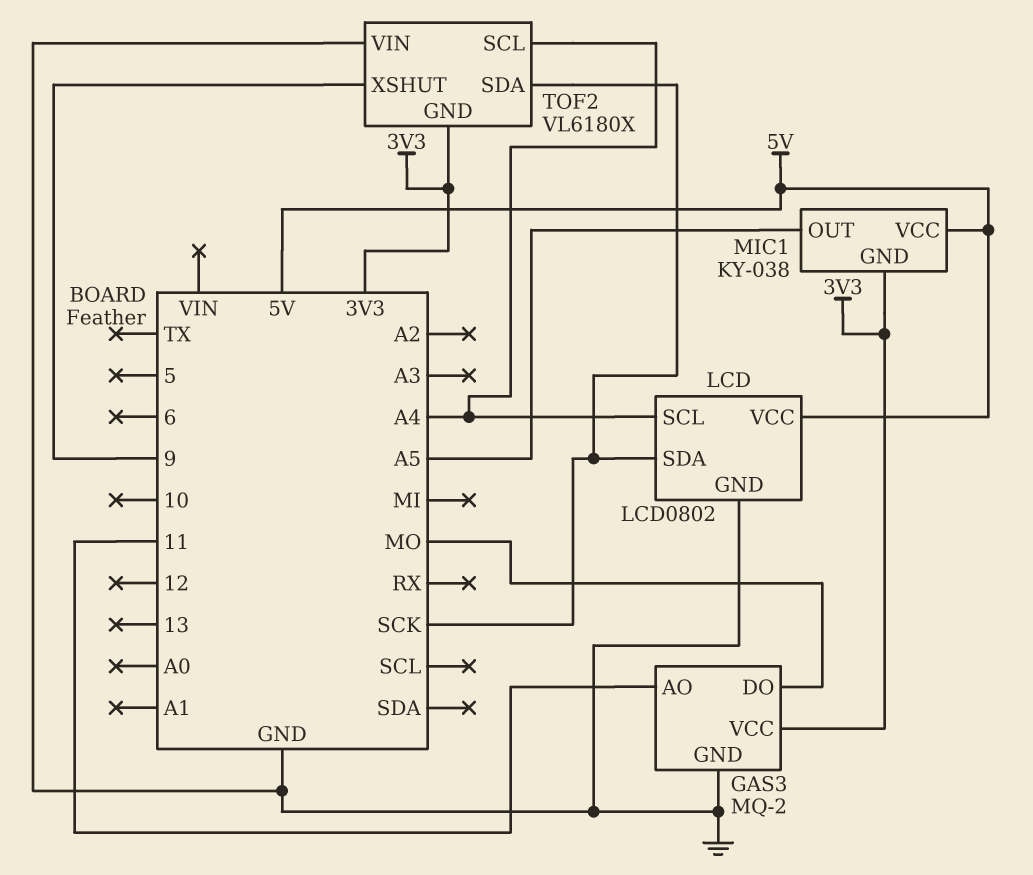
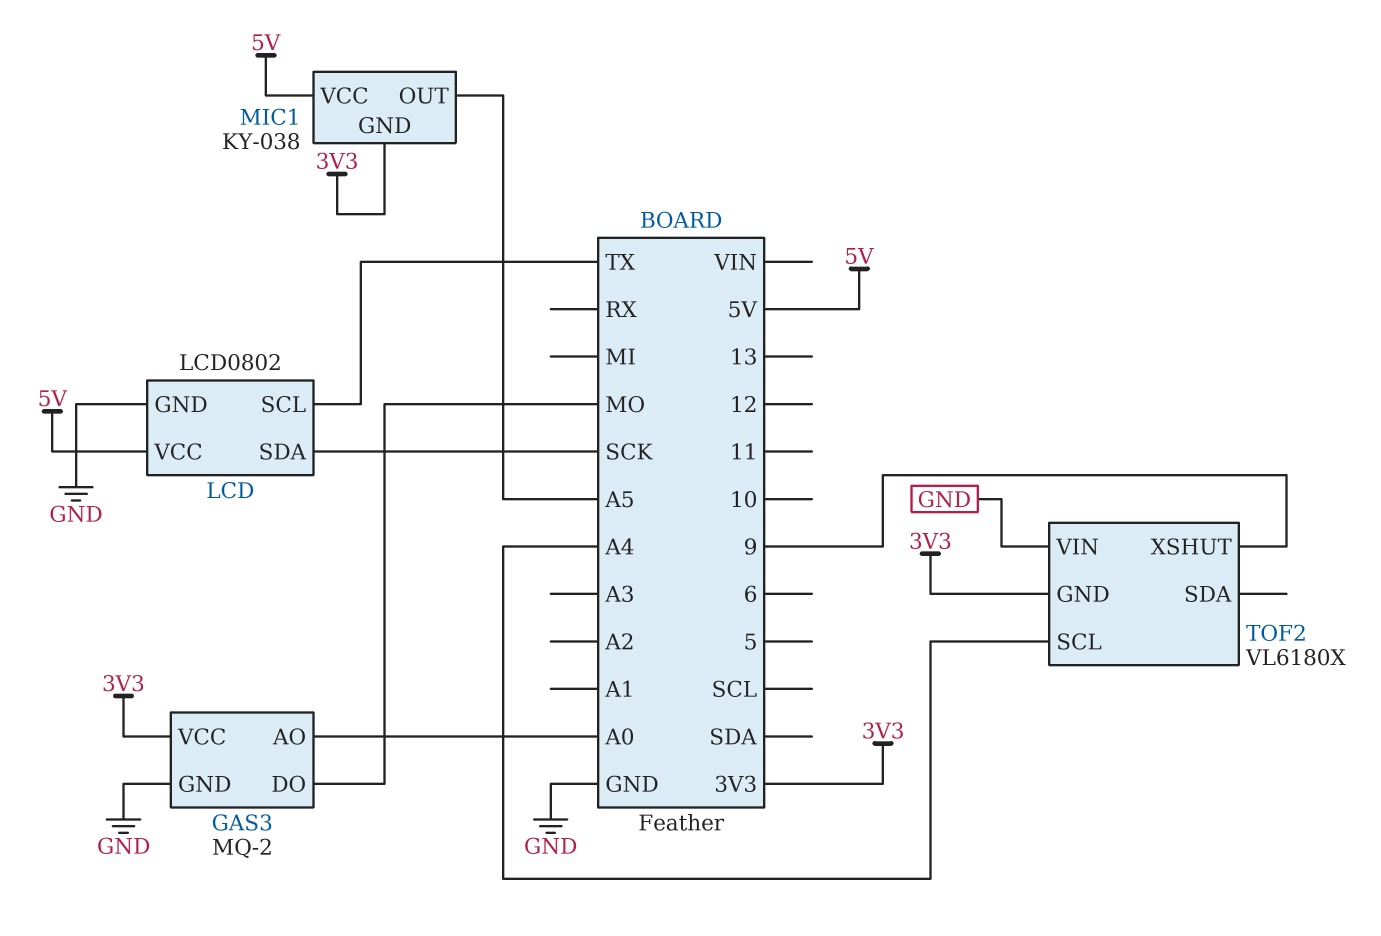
GAS3 pin AO: 11 -> A0
LCD pin SCL: A4 -> TX
TOF2 pin SDA: SCK -> none

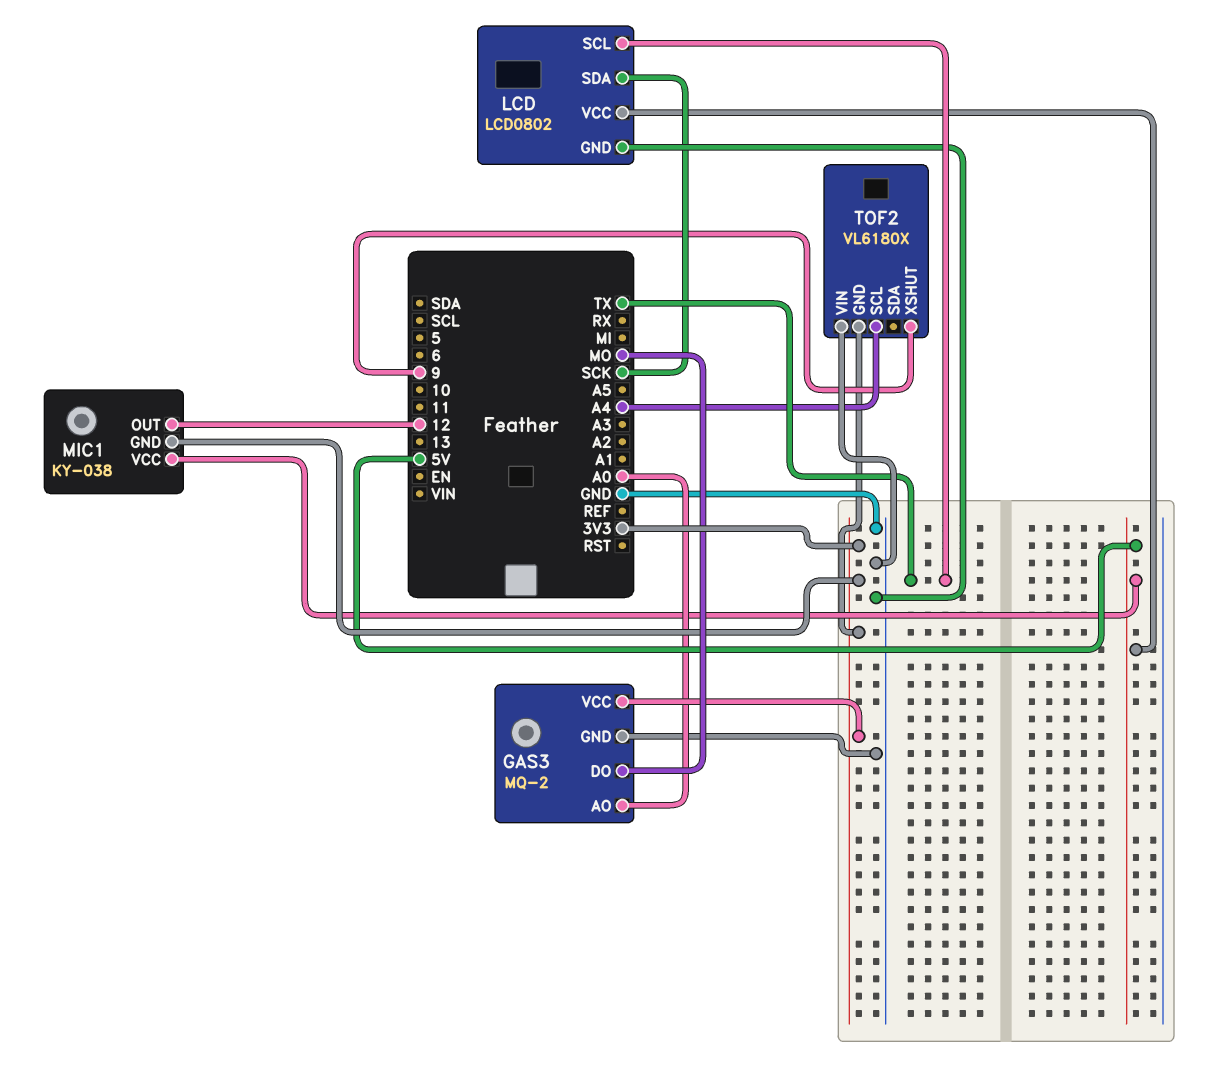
MIC1 pin OUT: A5 -> 12

